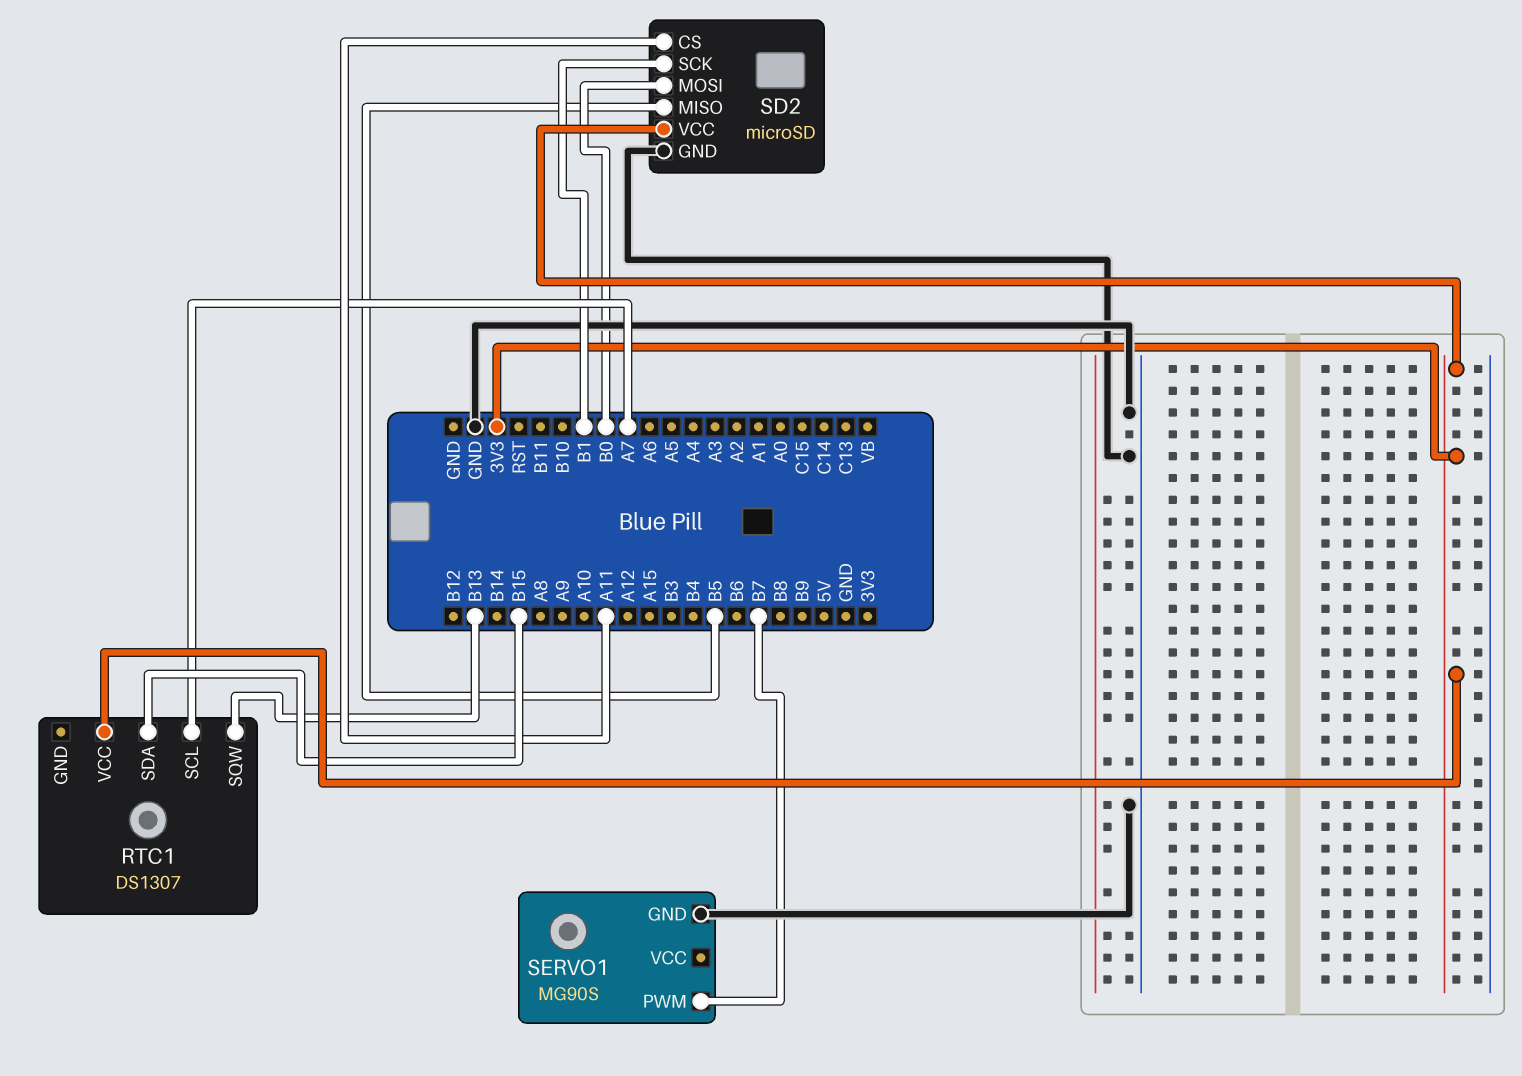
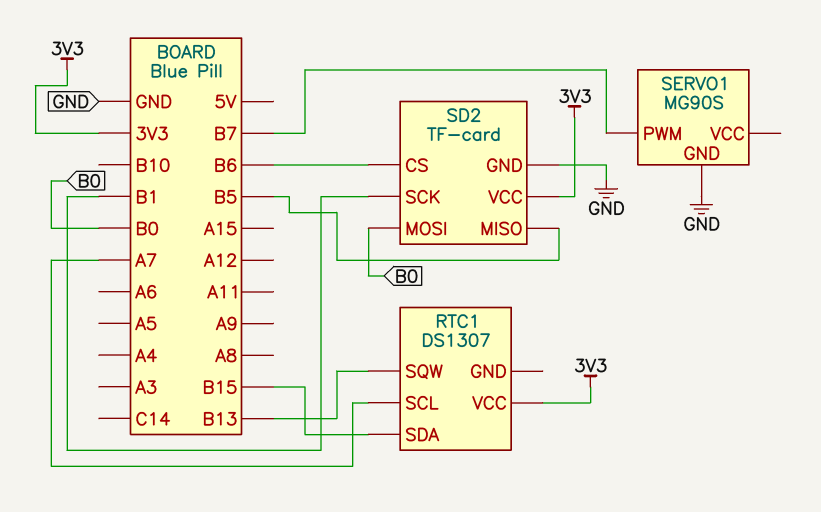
SD2: microSD -> TF-card
SD2 pin CS: A11 -> B6

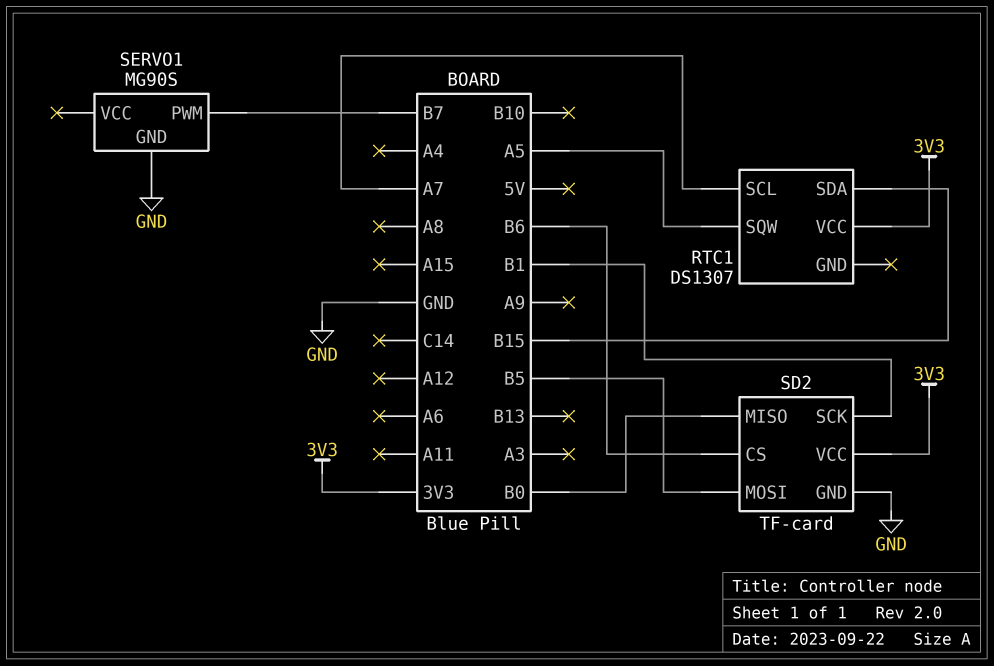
RTC1 pin SQW: B13 -> A5
SD2 pin MISO: B5 -> B0
SD2 pin MOSI: B0 -> B5

